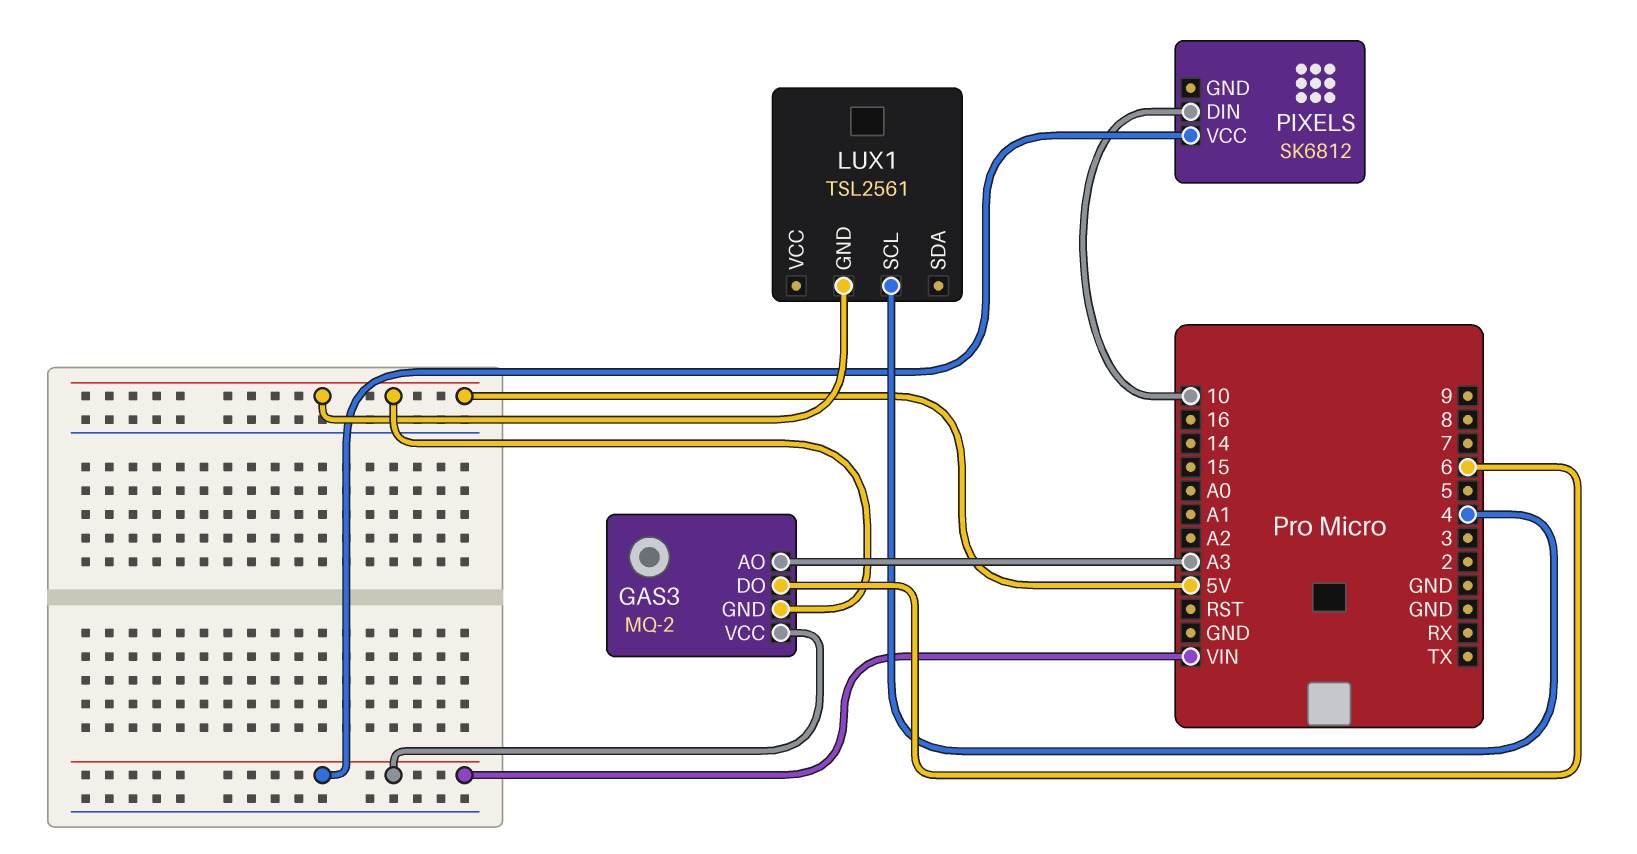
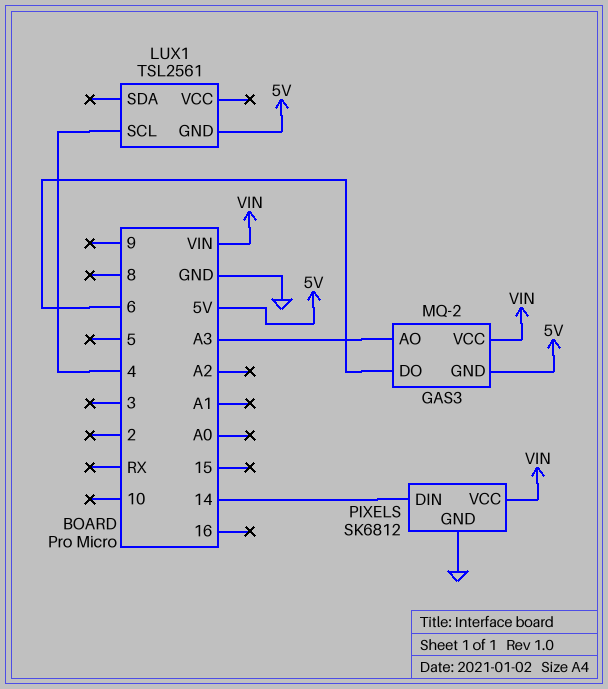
PIXELS pin DIN: 10 -> 14
PIXELS pin GND: none -> GND

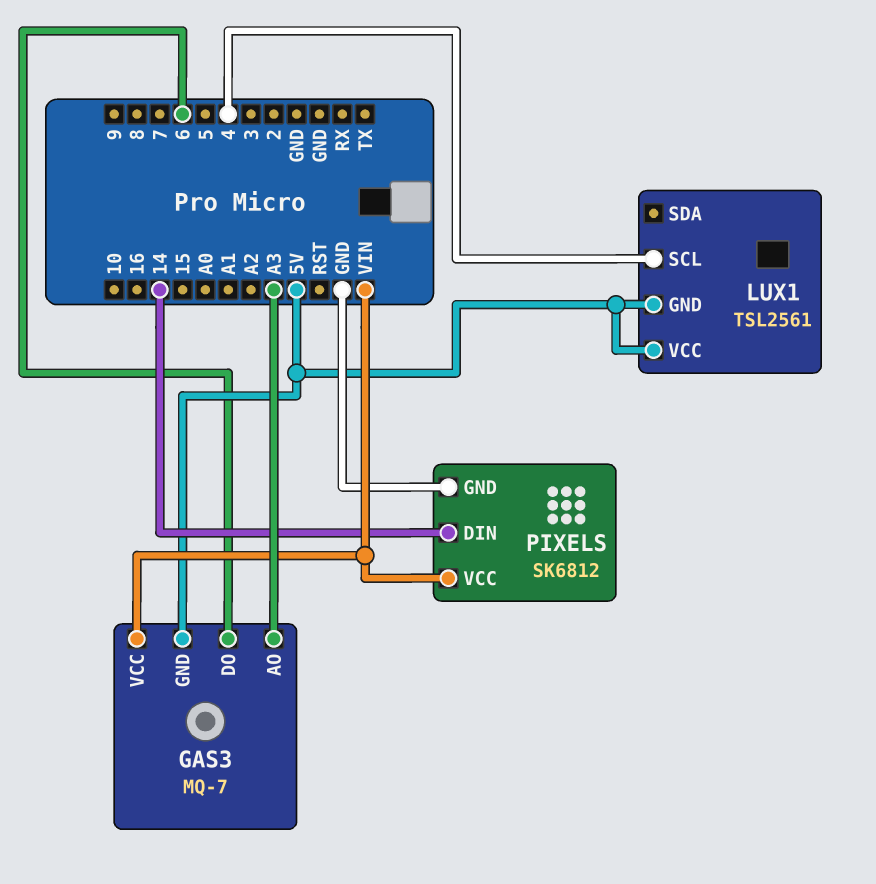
GAS3: MQ-2 -> MQ-7
LUX1 pin VCC: none -> 5V

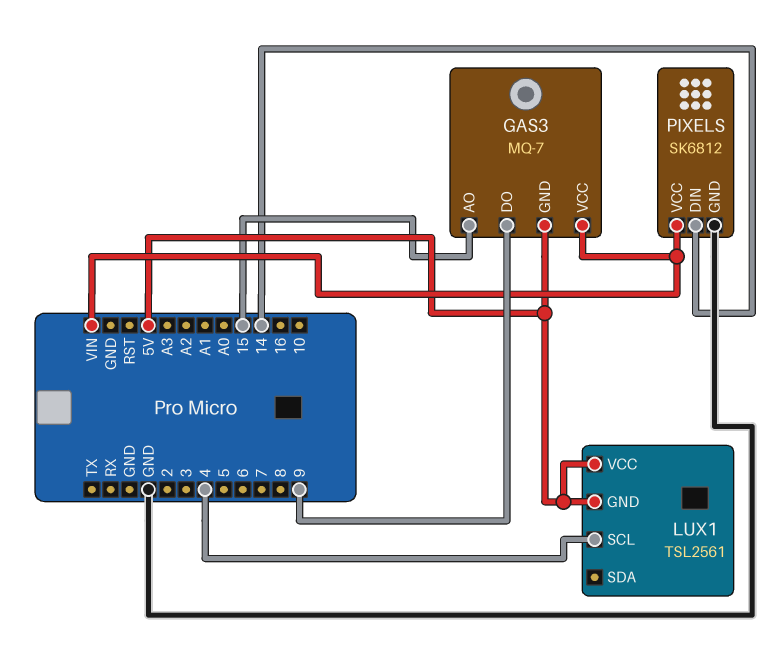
GAS3 pin AO: A3 -> 15
GAS3 pin DO: 6 -> 9

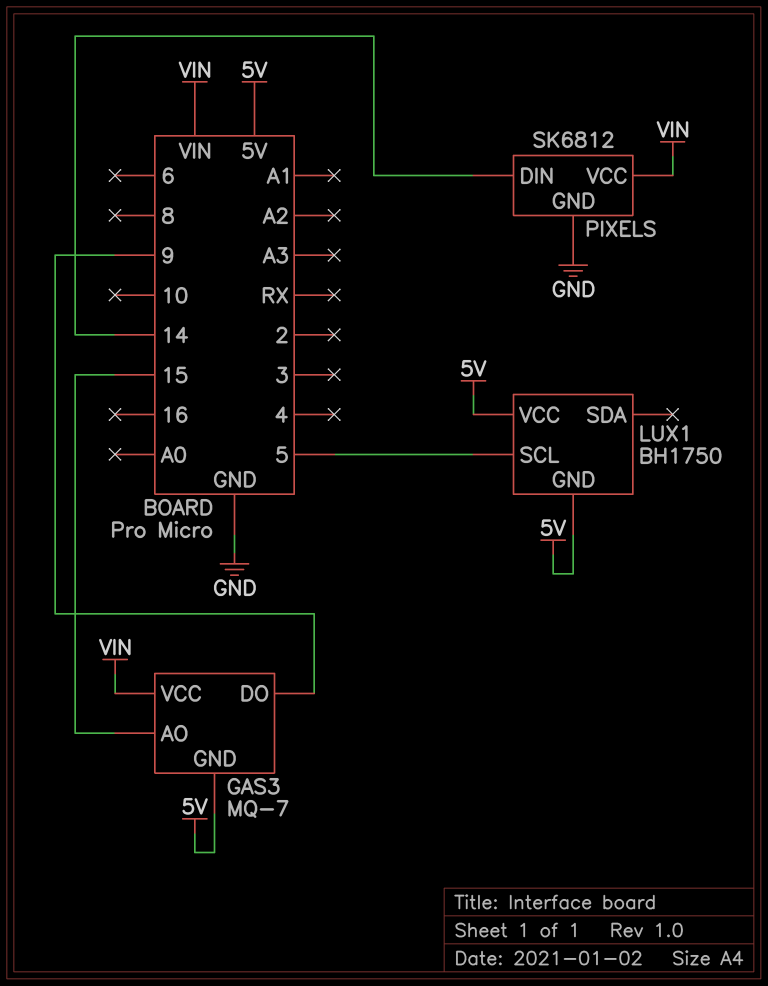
LUX1: TSL2561 -> BH1750
LUX1 pin SCL: 4 -> 5

